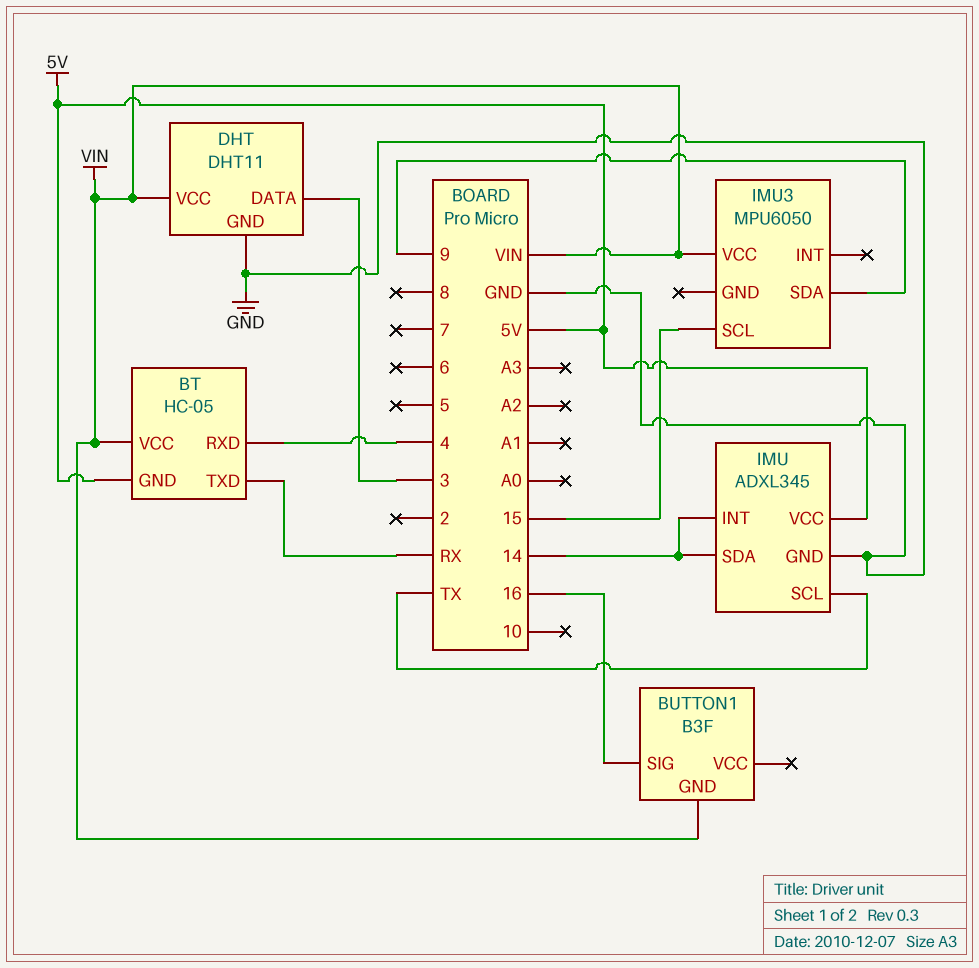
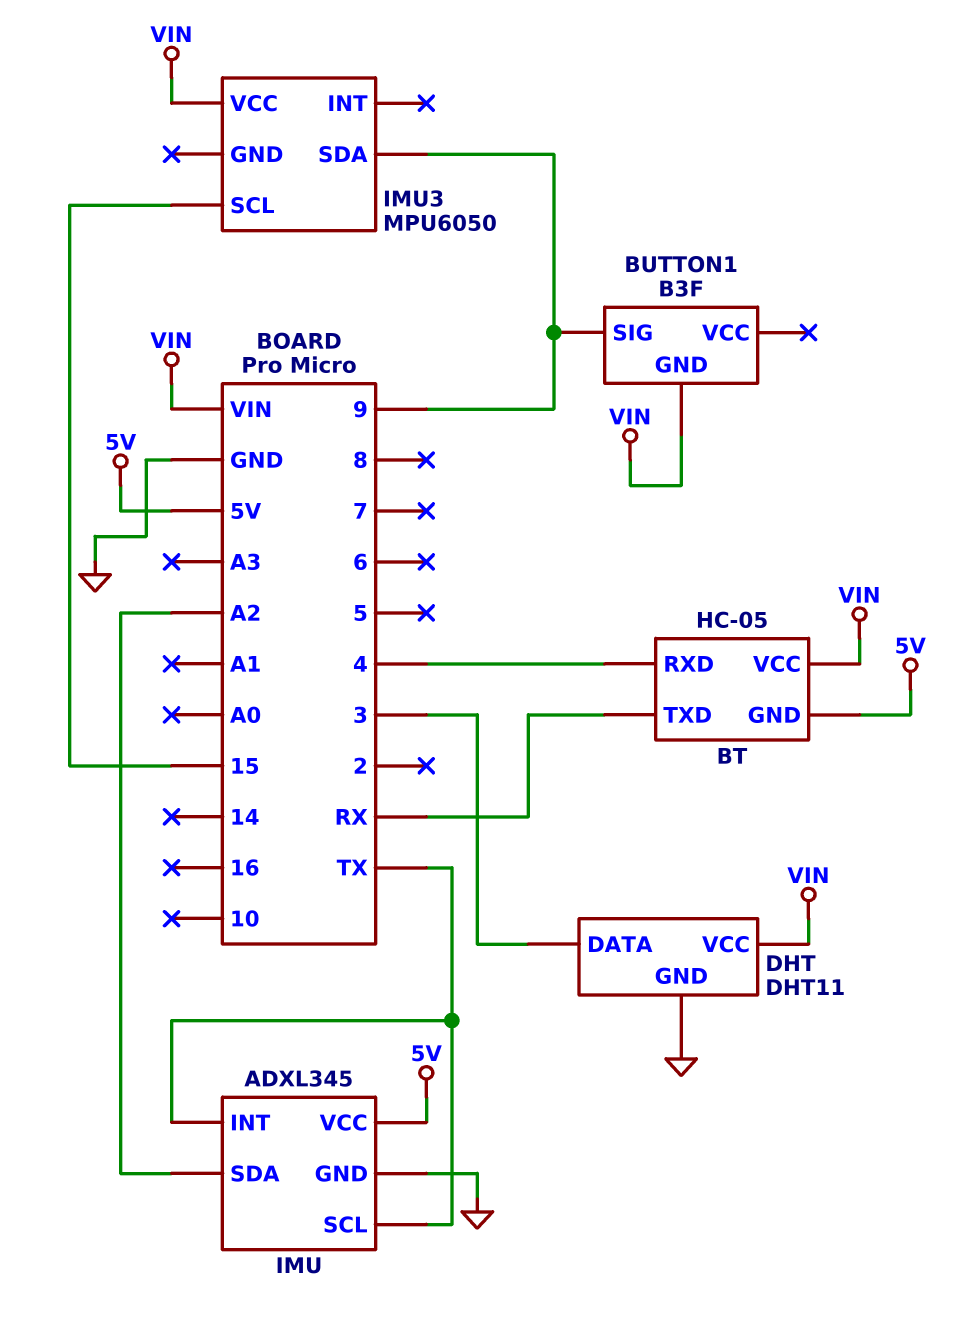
BUTTON1 pin SIG: 16 -> 9
IMU pin INT: 14 -> TX
IMU pin SDA: 14 -> A2

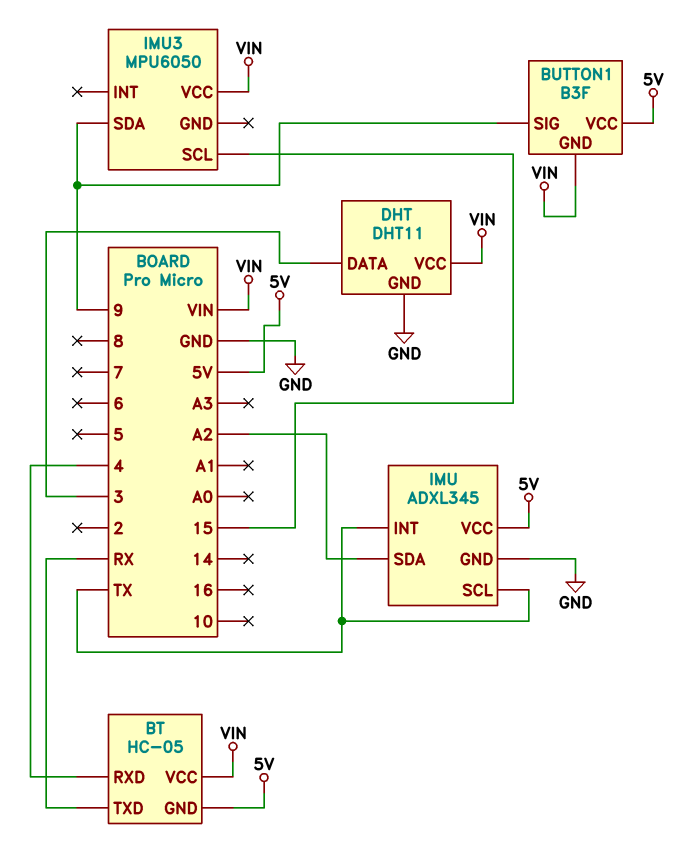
BUTTON1 pin VCC: none -> 5V

